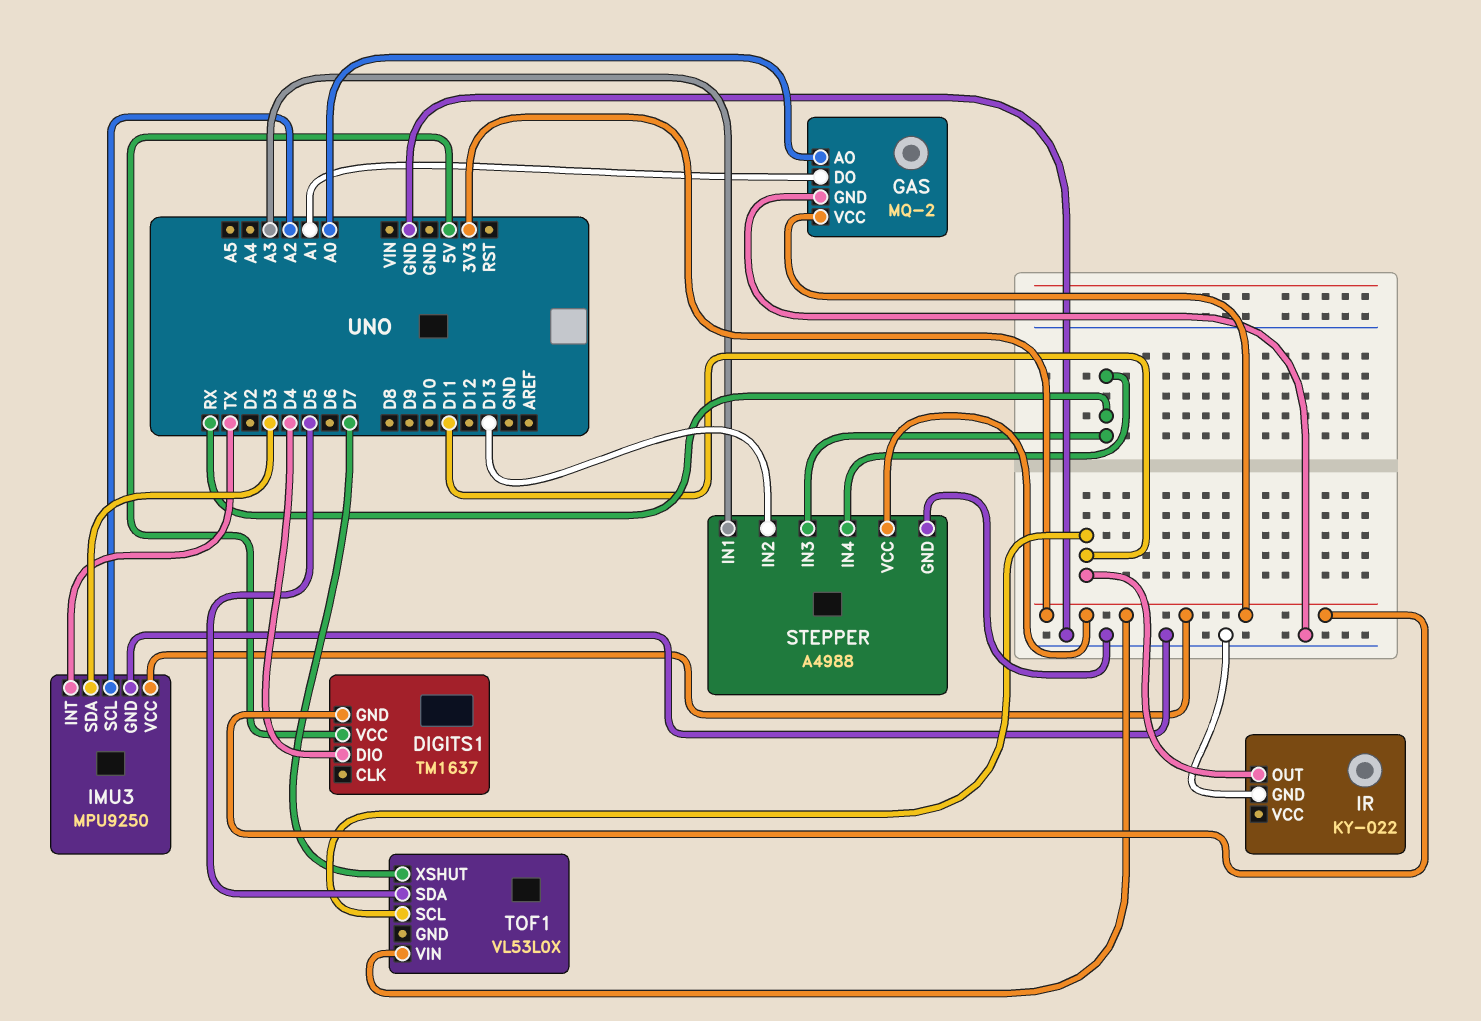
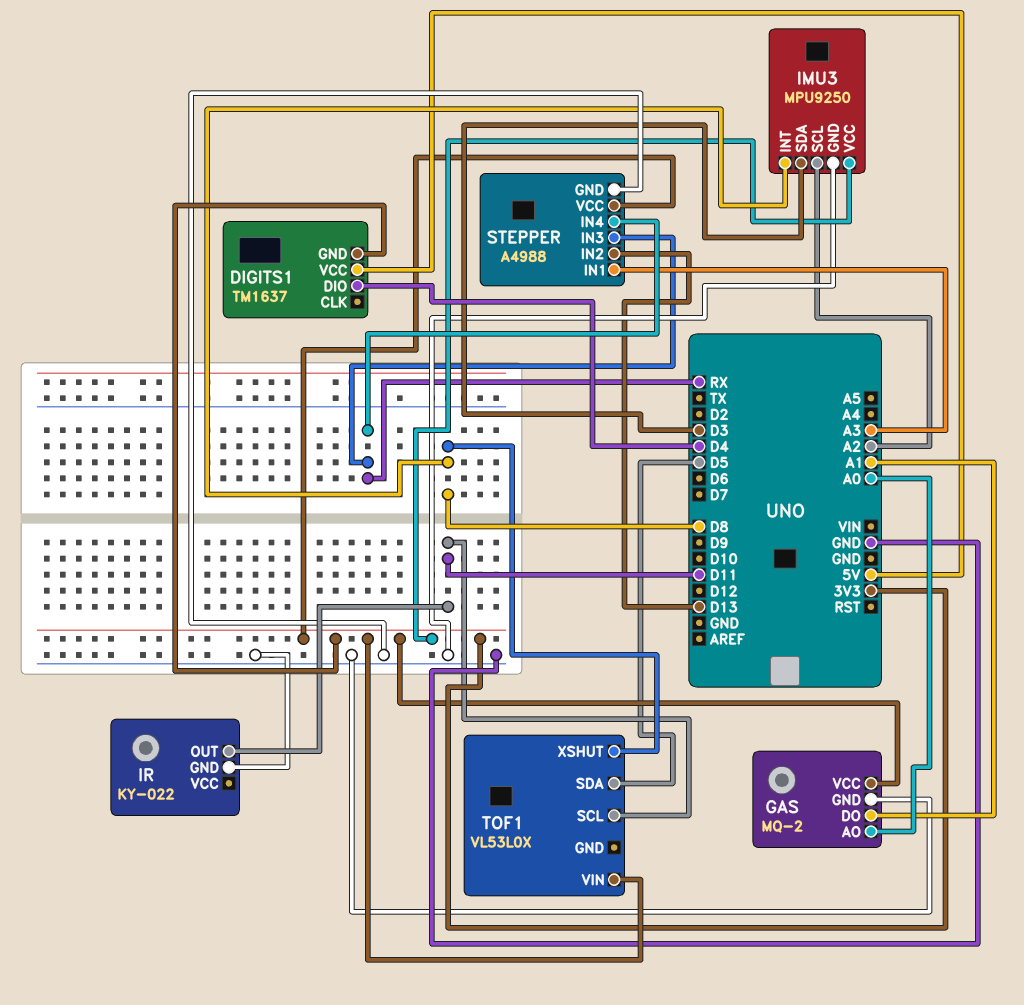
IMU3 pin INT: TX -> D8
TOF1 pin XSHUT: D7 -> D8

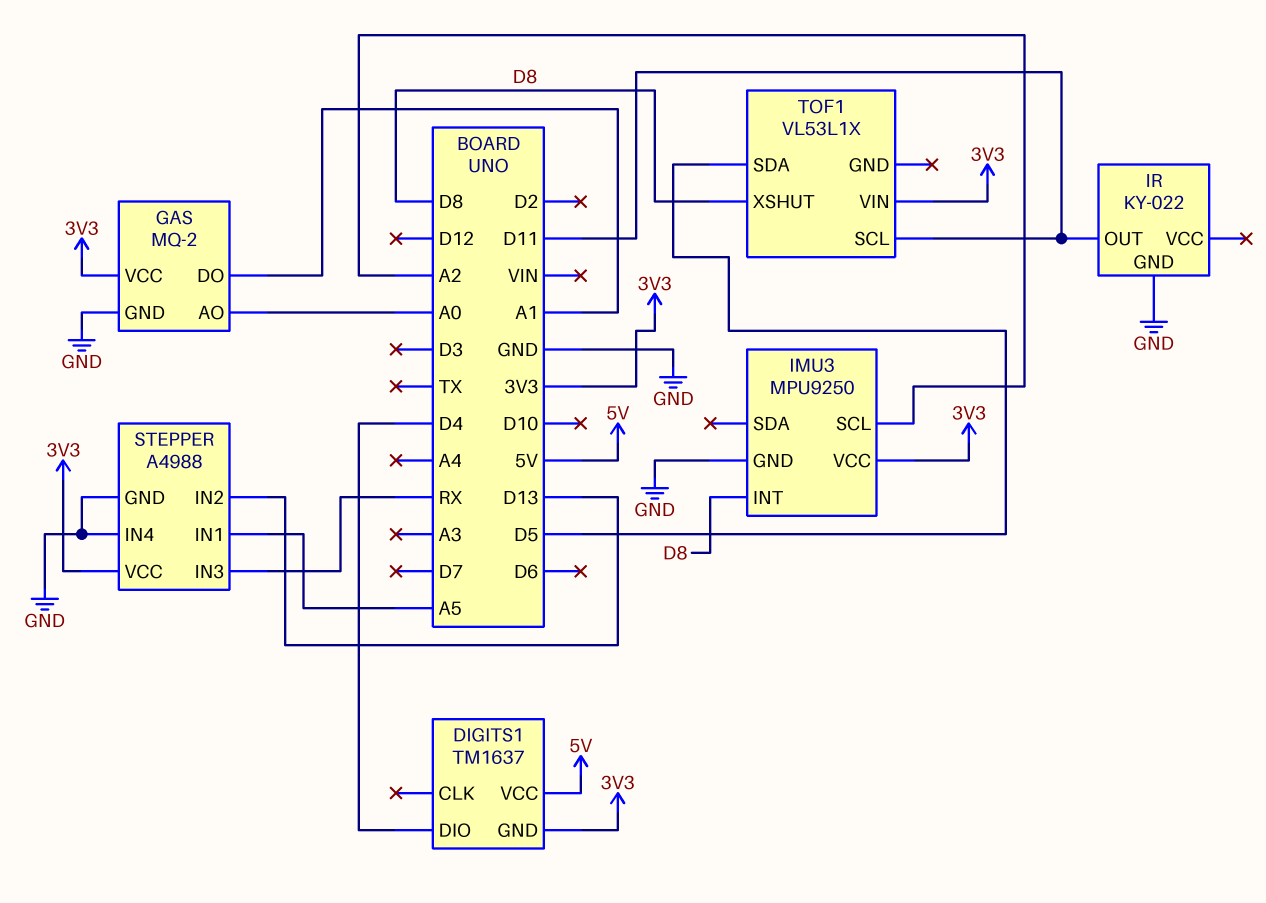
IMU3 pin SDA: D3 -> none
STEPPER pin IN1: A3 -> A5
STEPPER pin IN4: RX -> GND
TOF1: VL53L0X -> VL53L1X

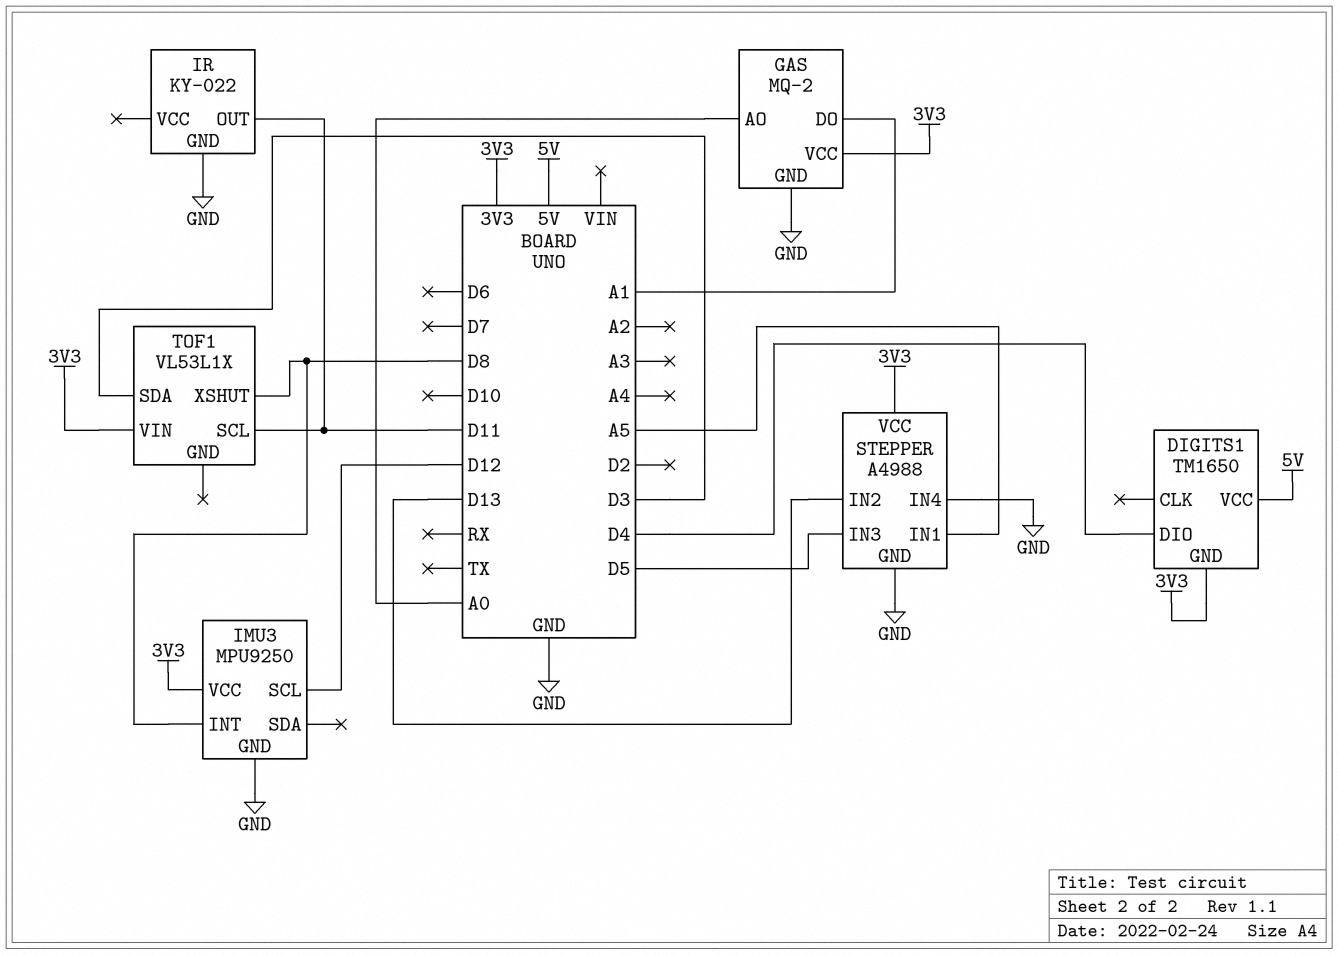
DIGITS1: TM1637 -> TM1650
IMU3 pin SCL: A2 -> D12
STEPPER pin IN3: RX -> D5
TOF1 pin SDA: D5 -> D3

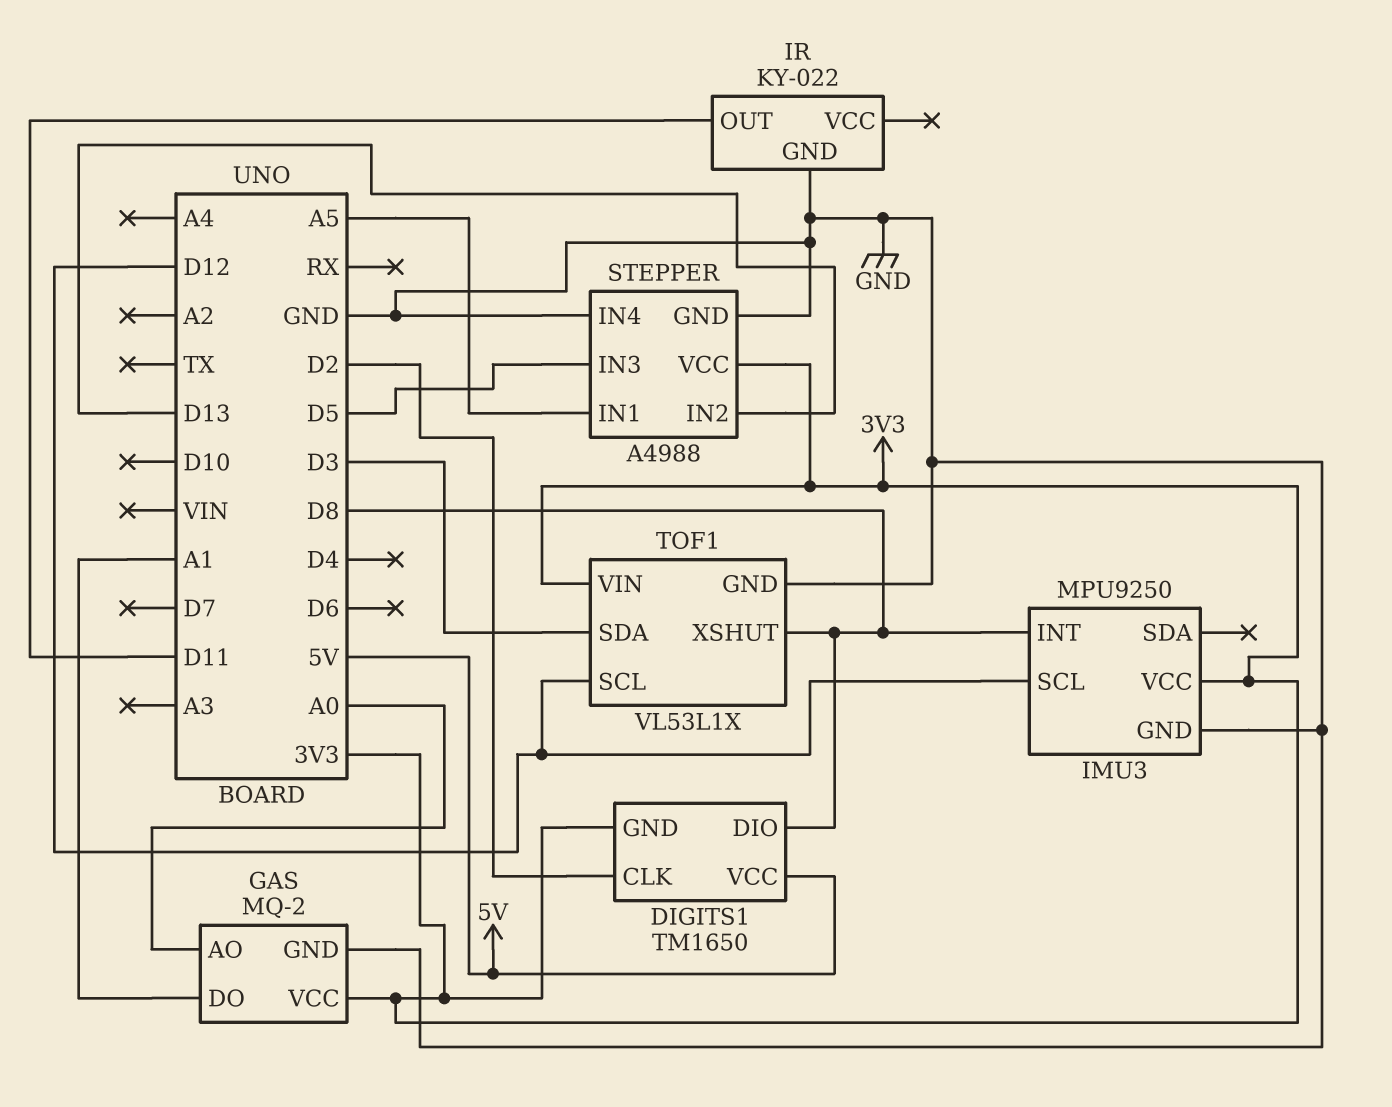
DIGITS1 pin CLK: none -> D2
DIGITS1 pin DIO: D4 -> D8
TOF1 pin GND: none -> GND
TOF1 pin SCL: D11 -> D12

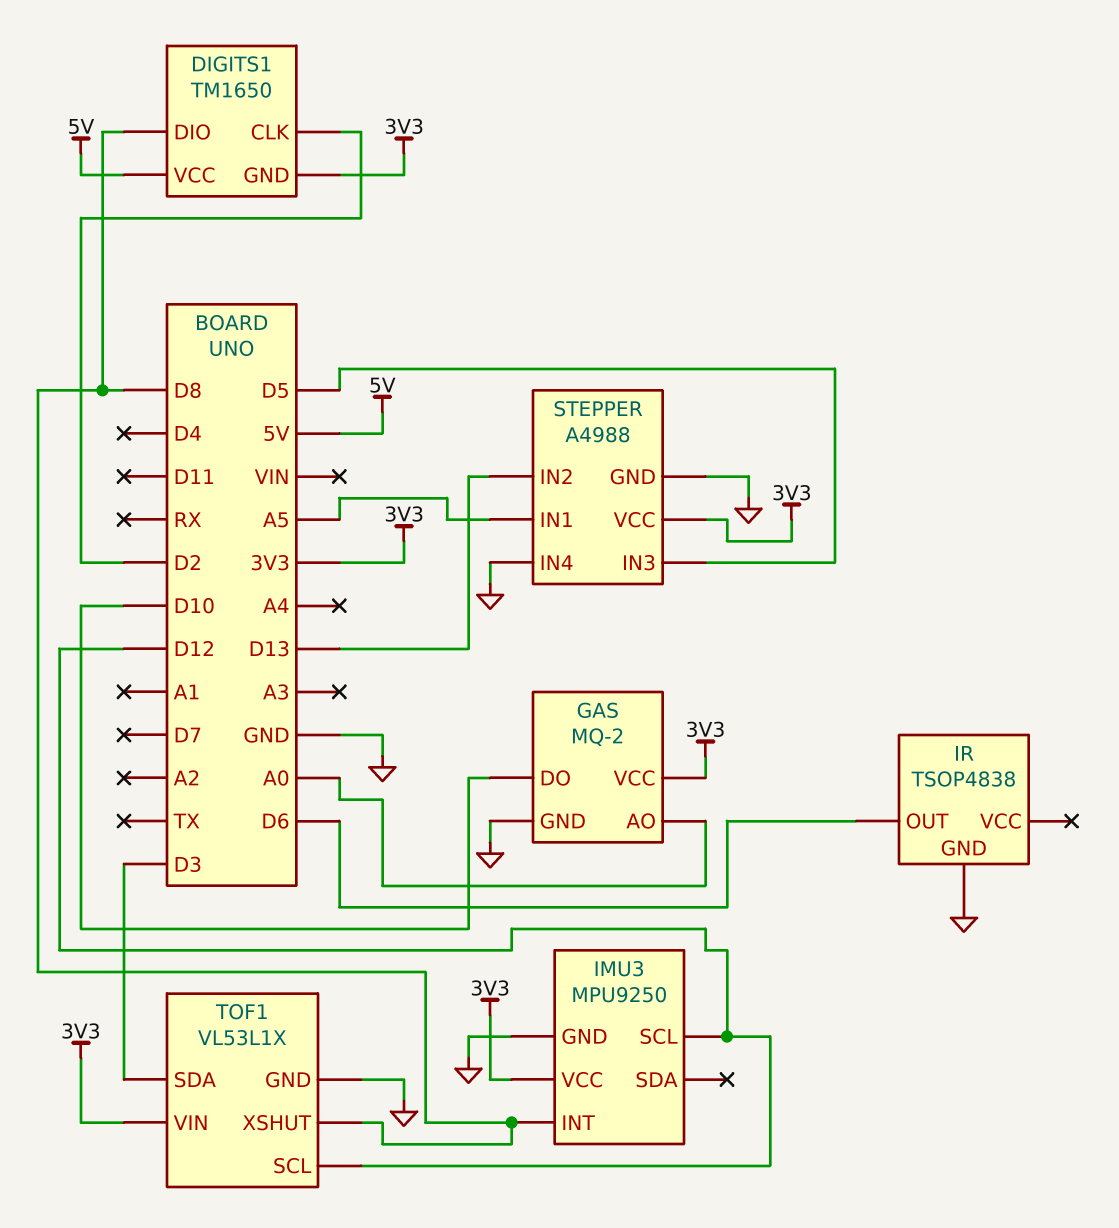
GAS pin DO: A1 -> D10
IR: KY-022 -> TSOP4838
IR pin OUT: D11 -> D6

